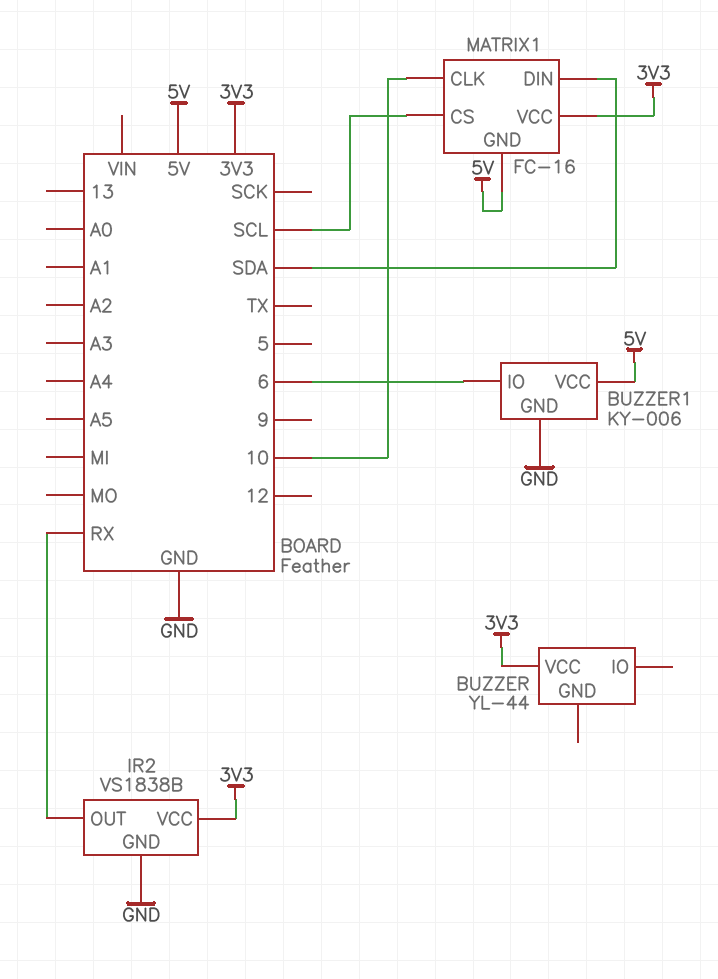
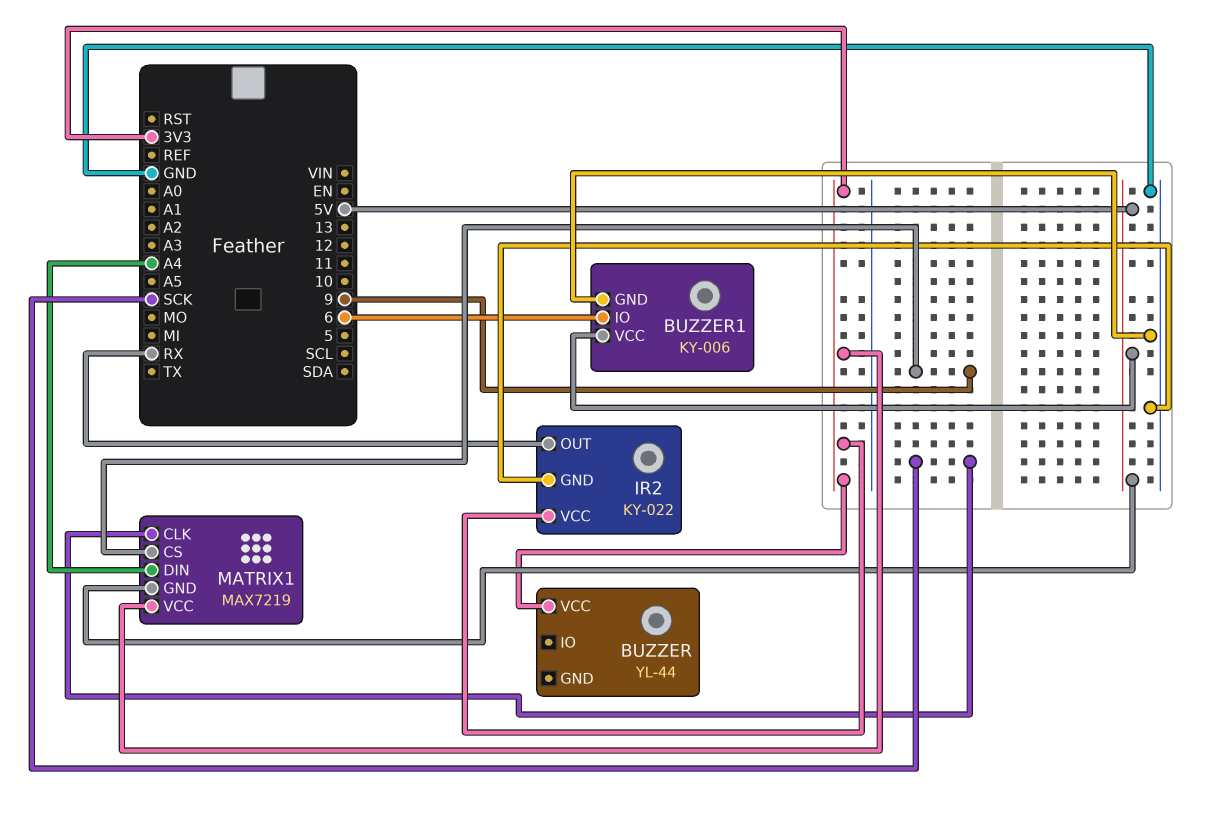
IR2: VS1838B -> KY-022
MATRIX1: FC-16 -> MAX7219
MATRIX1 pin CLK: 10 -> SCK
MATRIX1 pin CS: SCL -> 9
MATRIX1 pin DIN: SDA -> A4

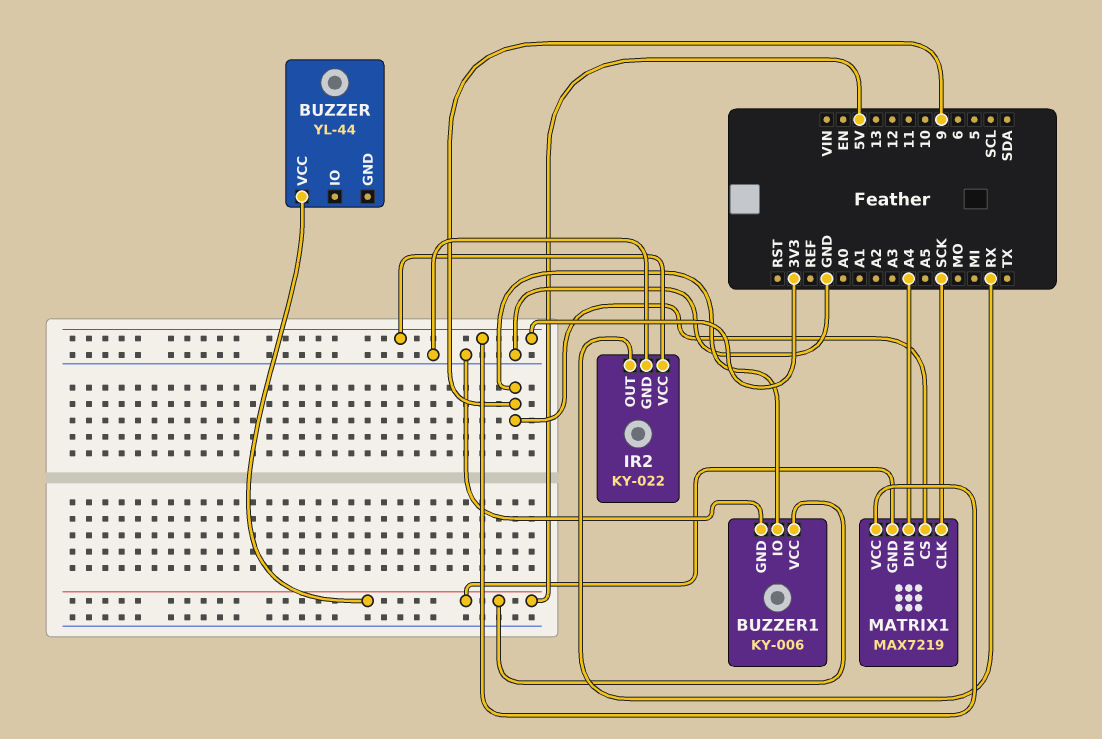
BUZZER pin VCC: 3V3 -> 5V
BUZZER1 pin IO: 6 -> 9

